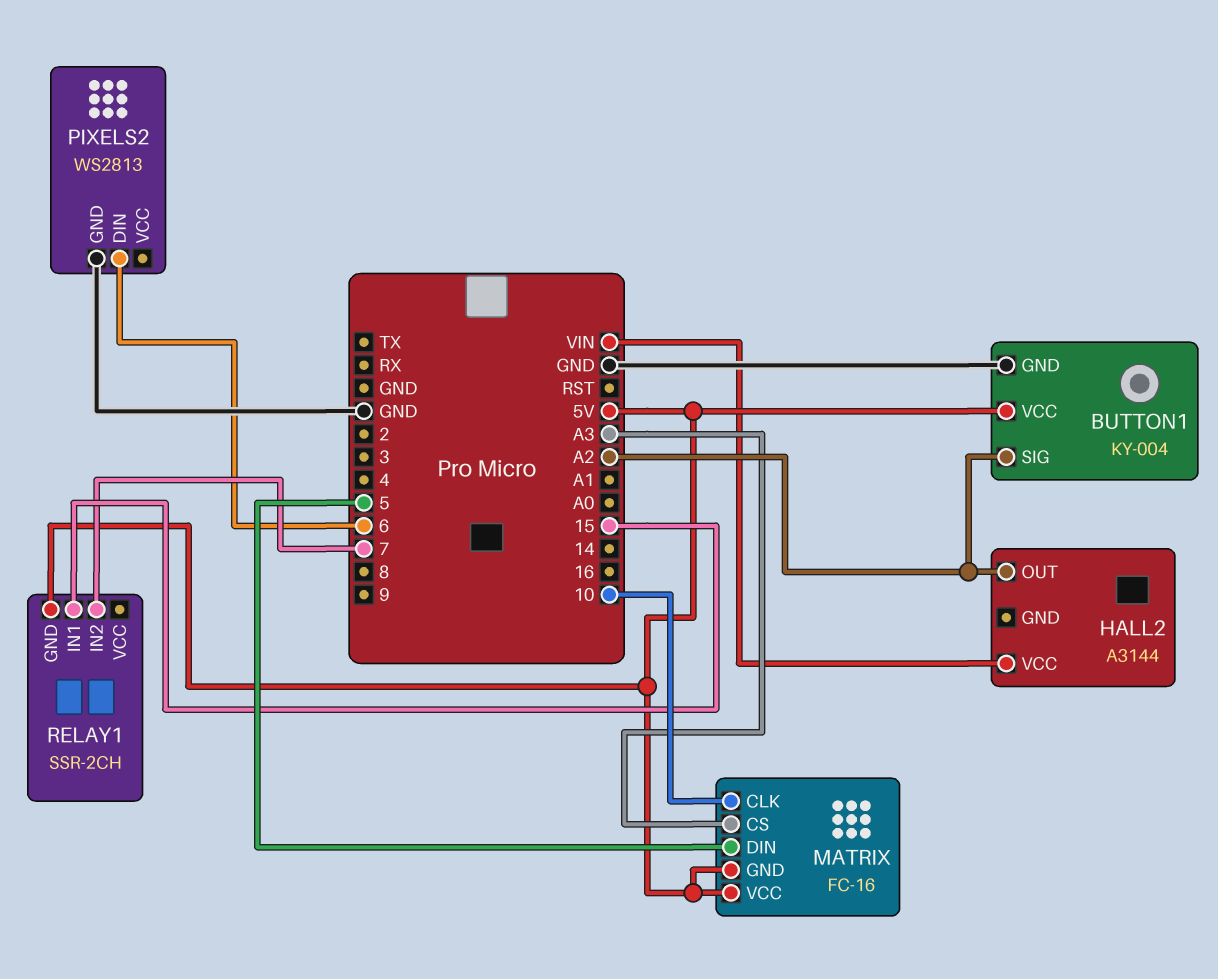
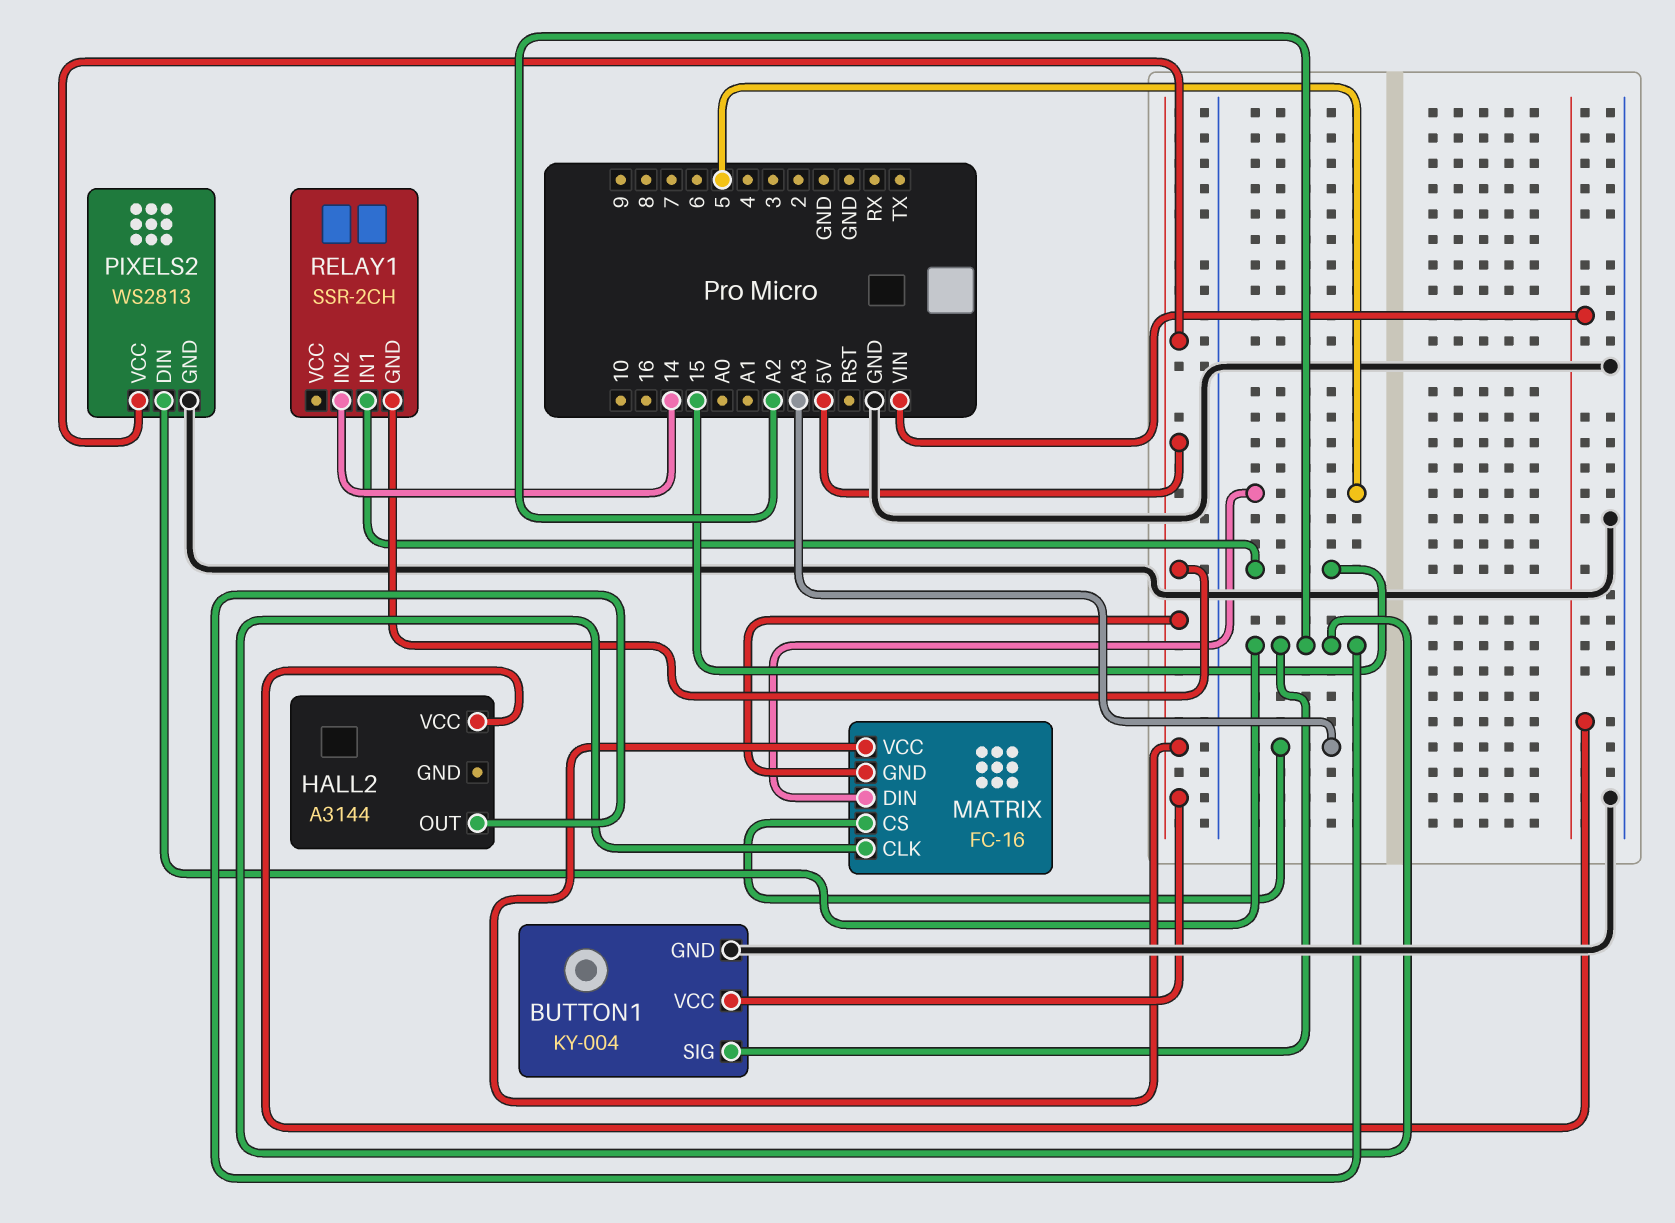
MATRIX pin CLK: 10 -> A2
PIXELS2 pin DIN: 6 -> A2
PIXELS2 pin VCC: none -> 5V
RELAY1 pin IN2: 7 -> 14

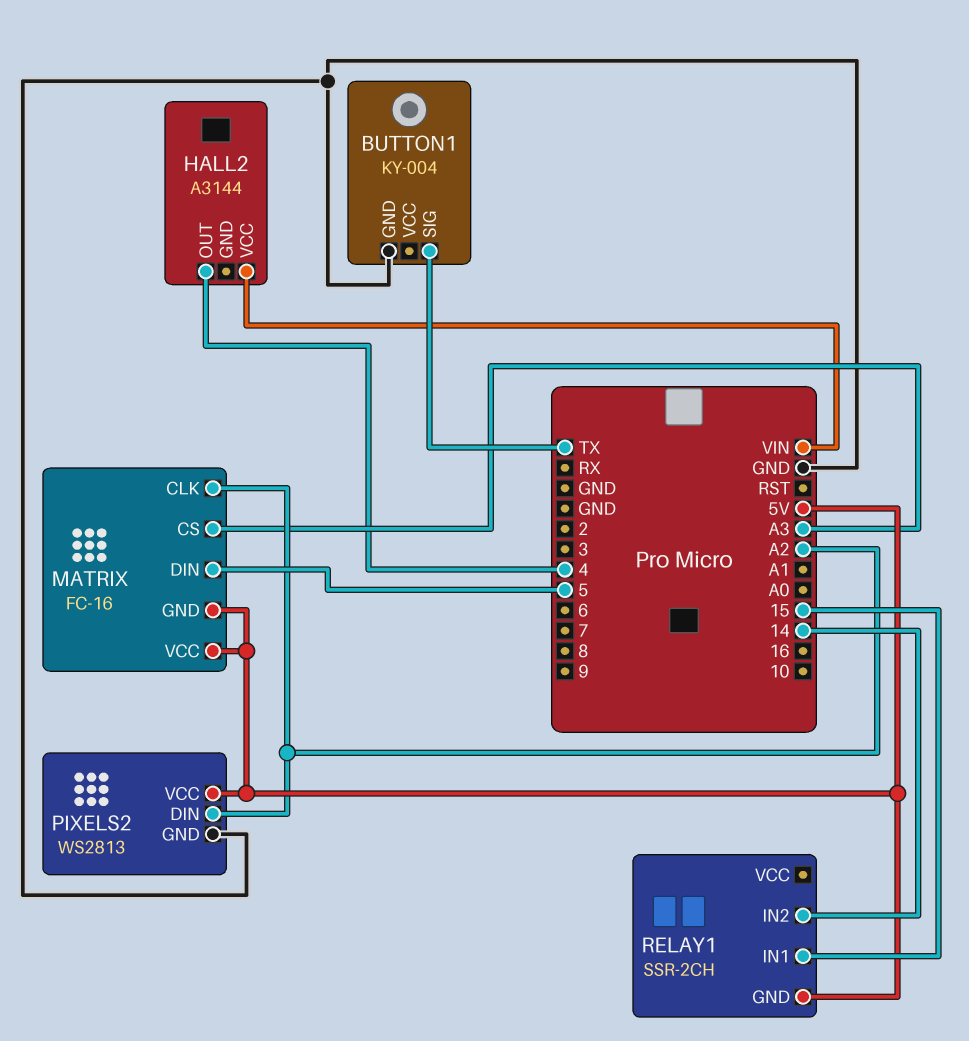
BUTTON1 pin SIG: A2 -> TX
BUTTON1 pin VCC: 5V -> none
HALL2 pin OUT: A2 -> 4

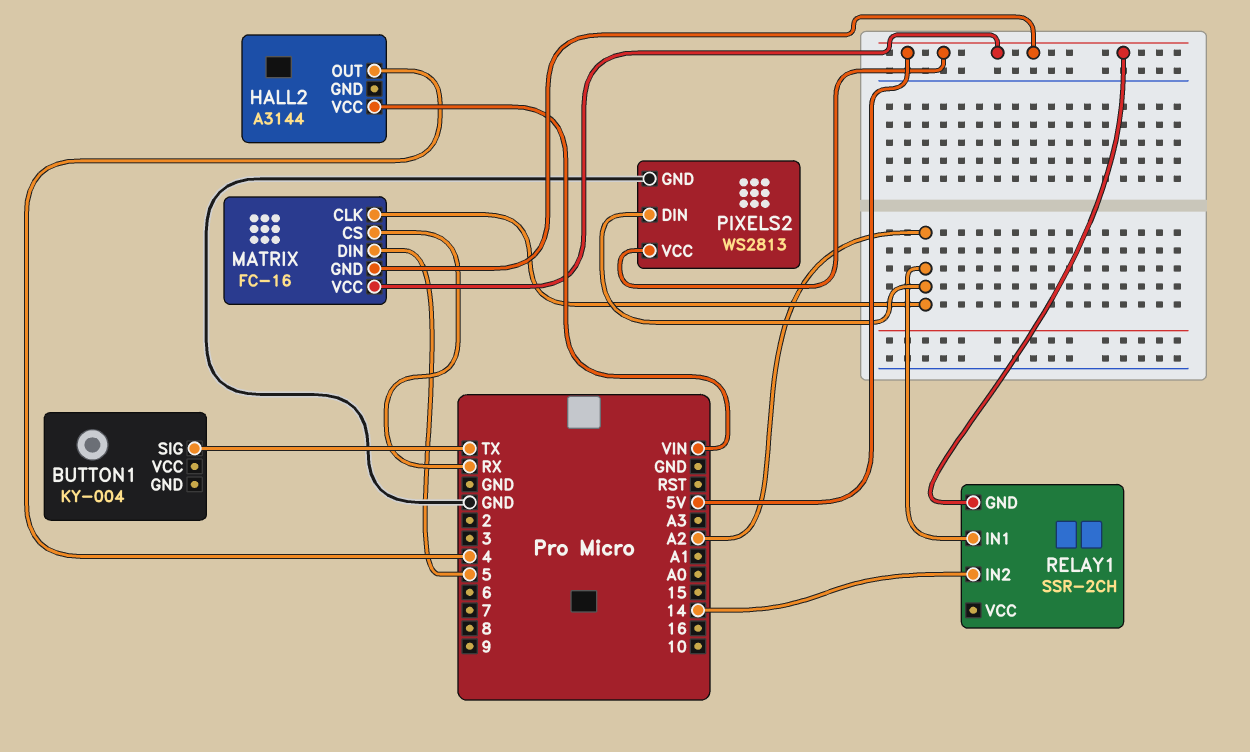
BUTTON1 pin GND: GND -> none
MATRIX pin CS: A3 -> RX
RELAY1 pin IN1: 15 -> A2

